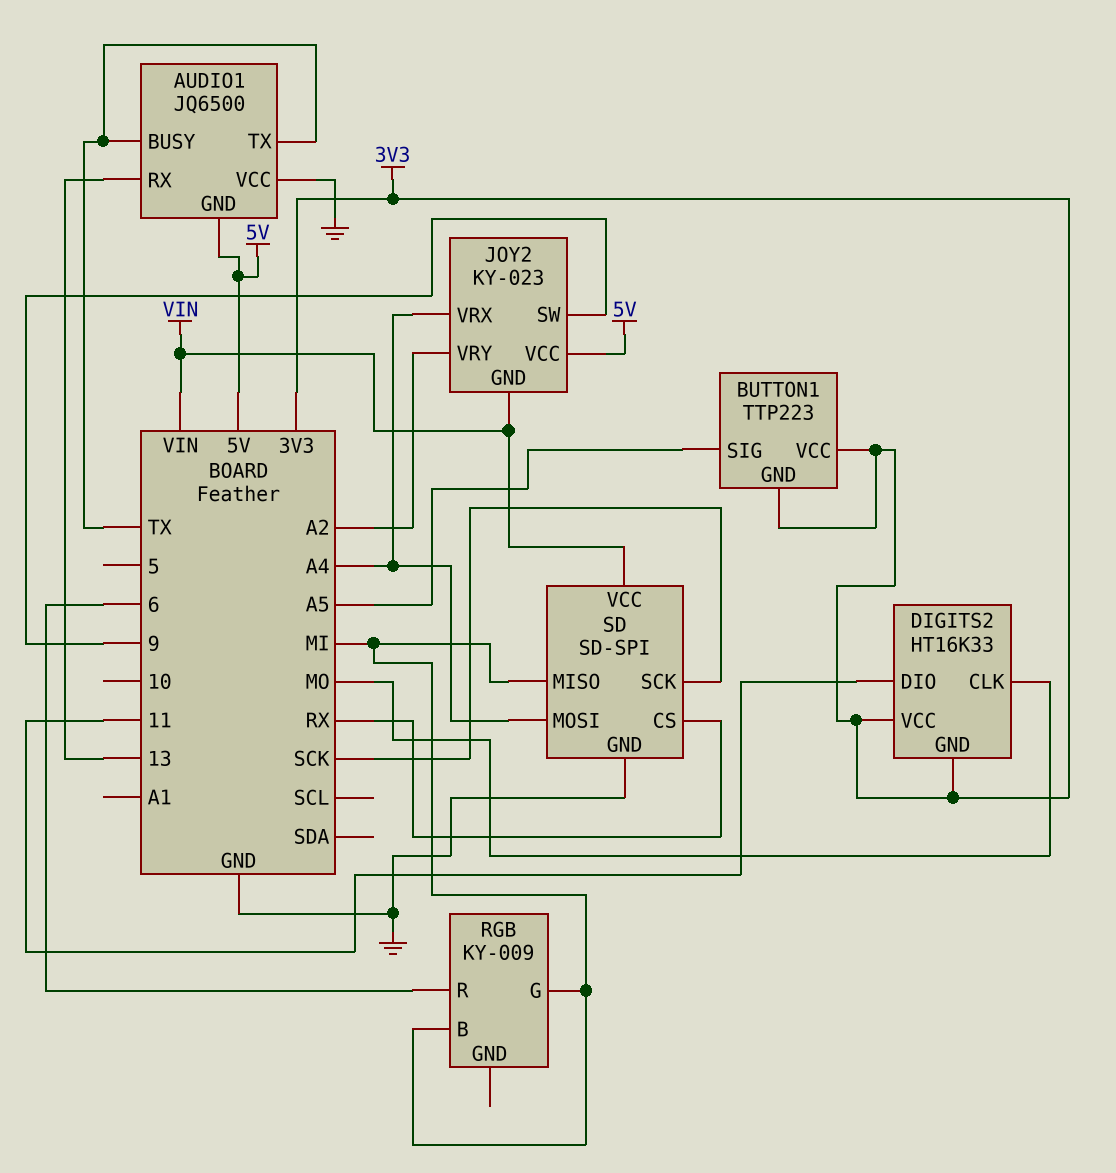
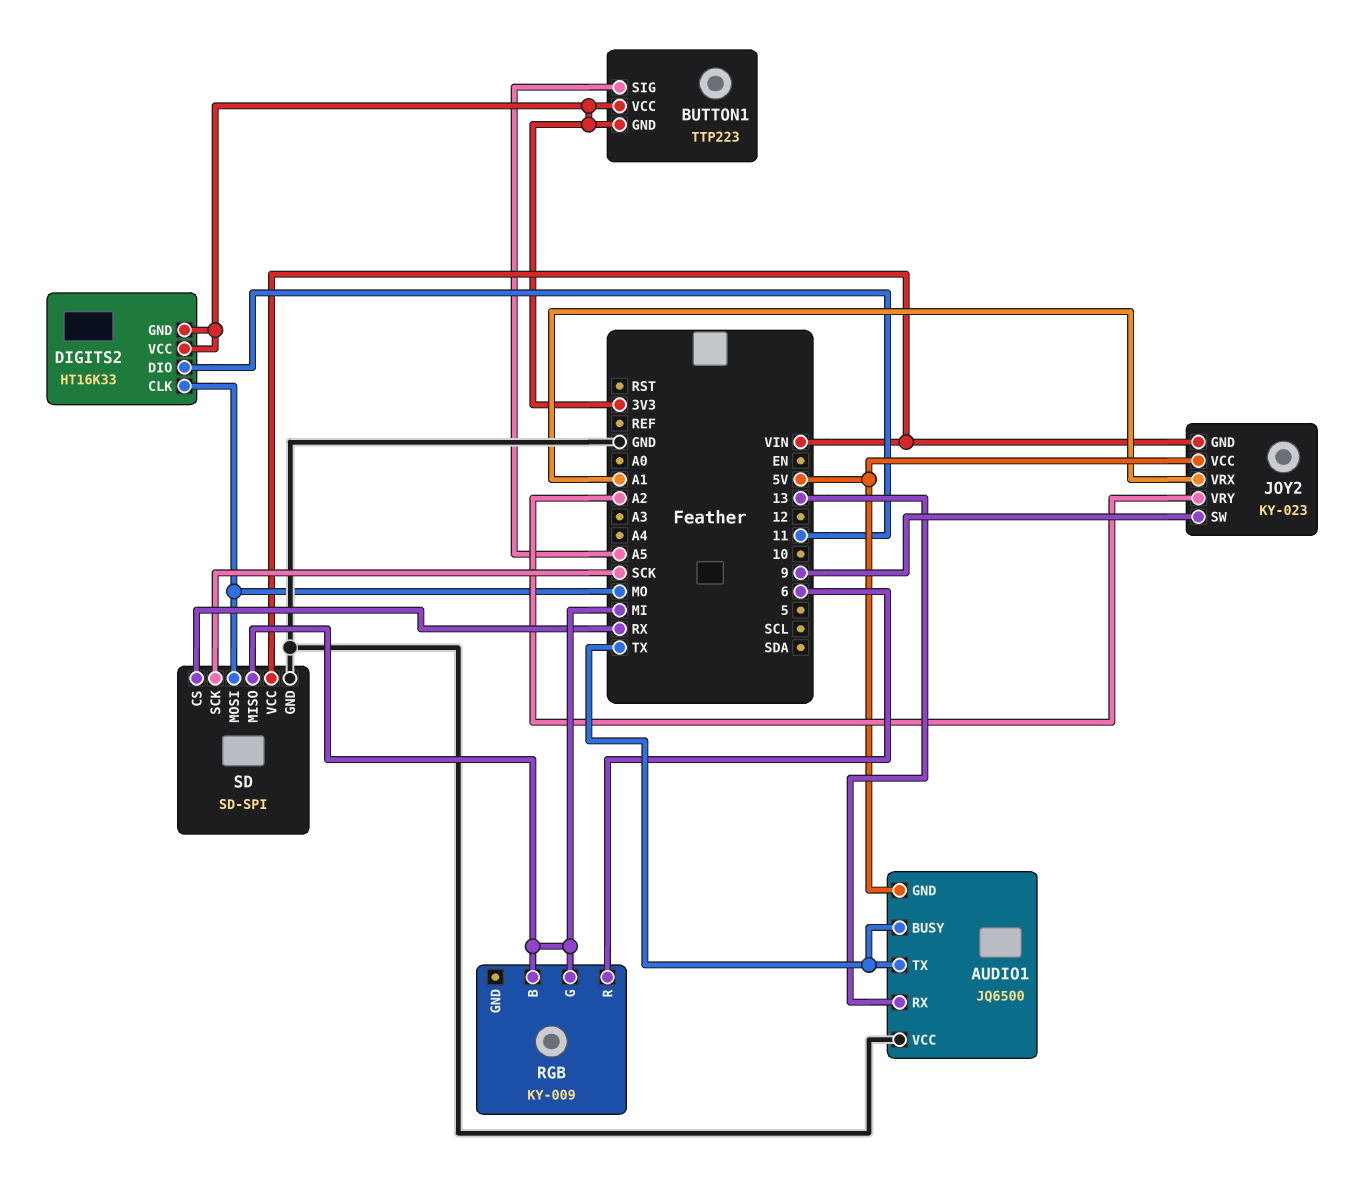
JOY2 pin VRX: A4 -> A1
SD pin MOSI: A4 -> MO

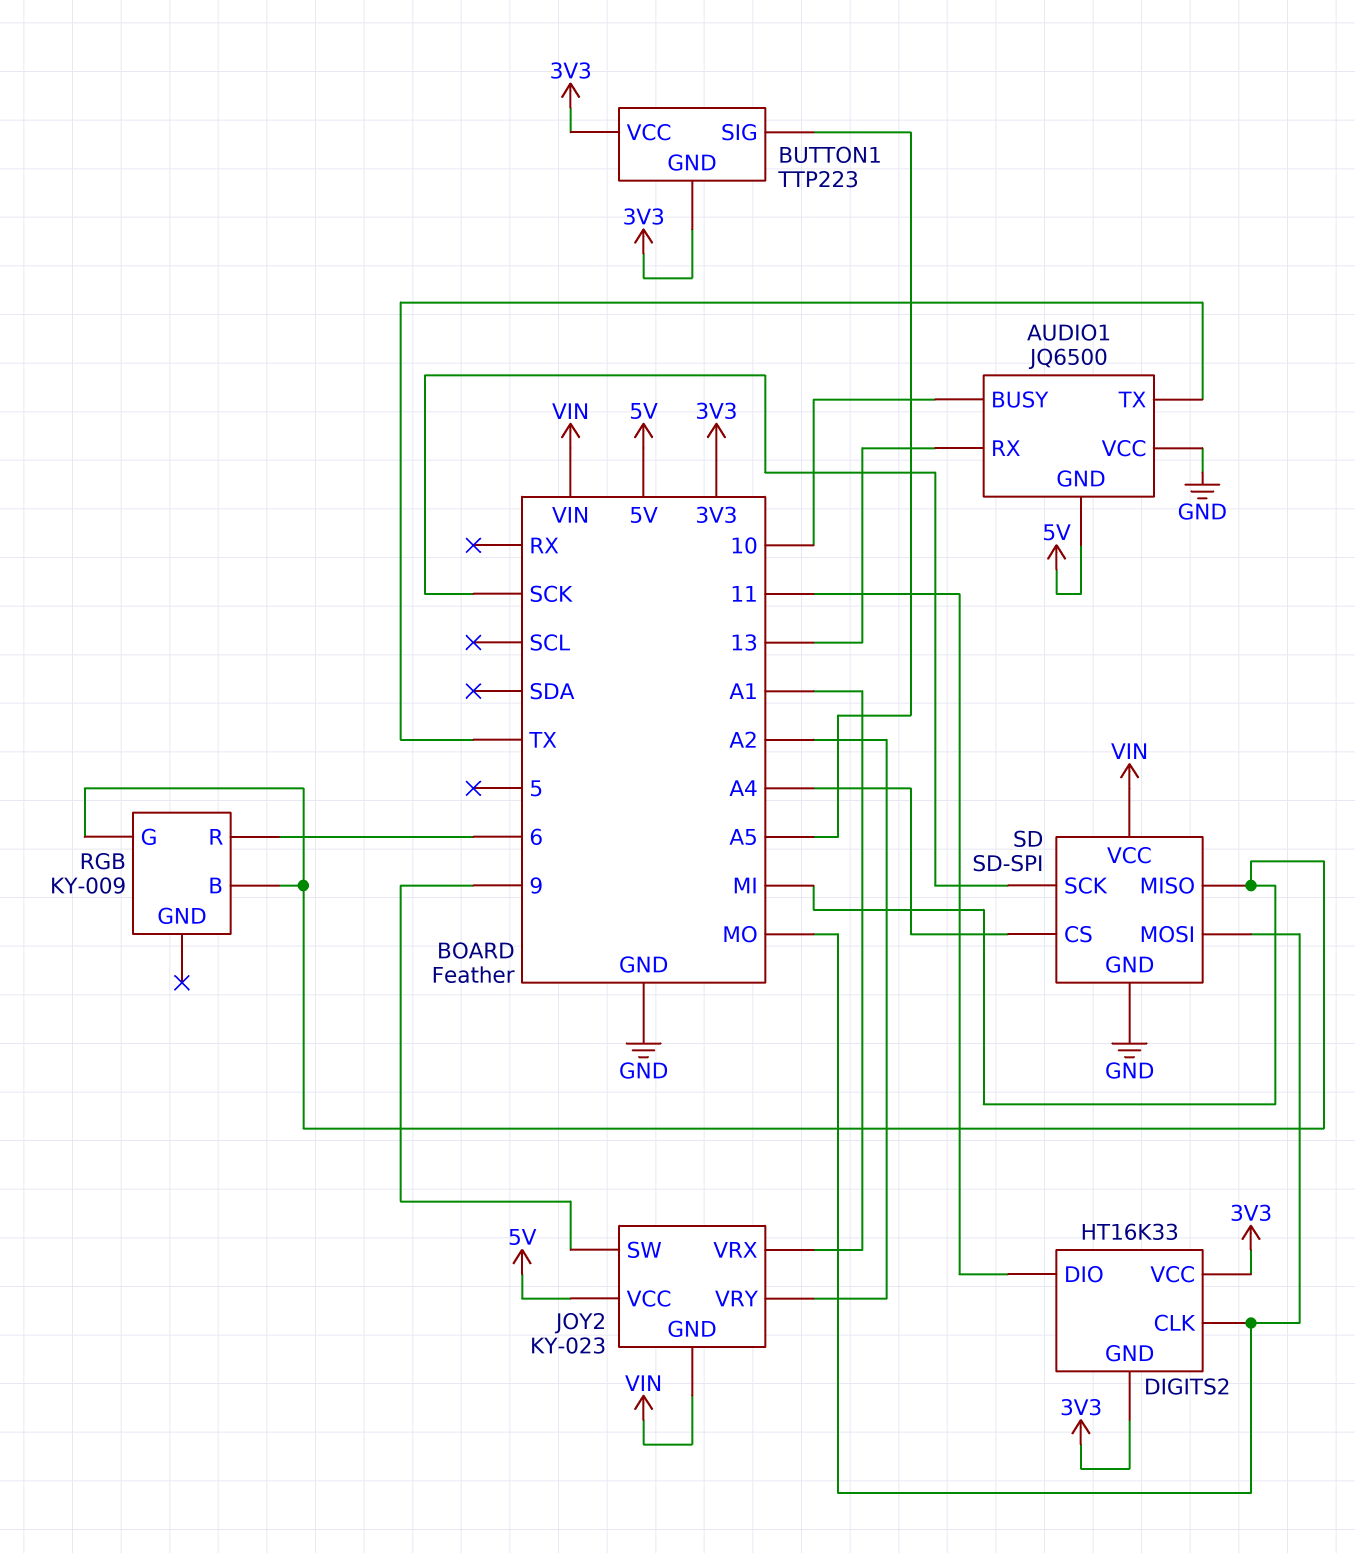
AUDIO1 pin BUSY: TX -> 10
SD pin CS: RX -> A4

